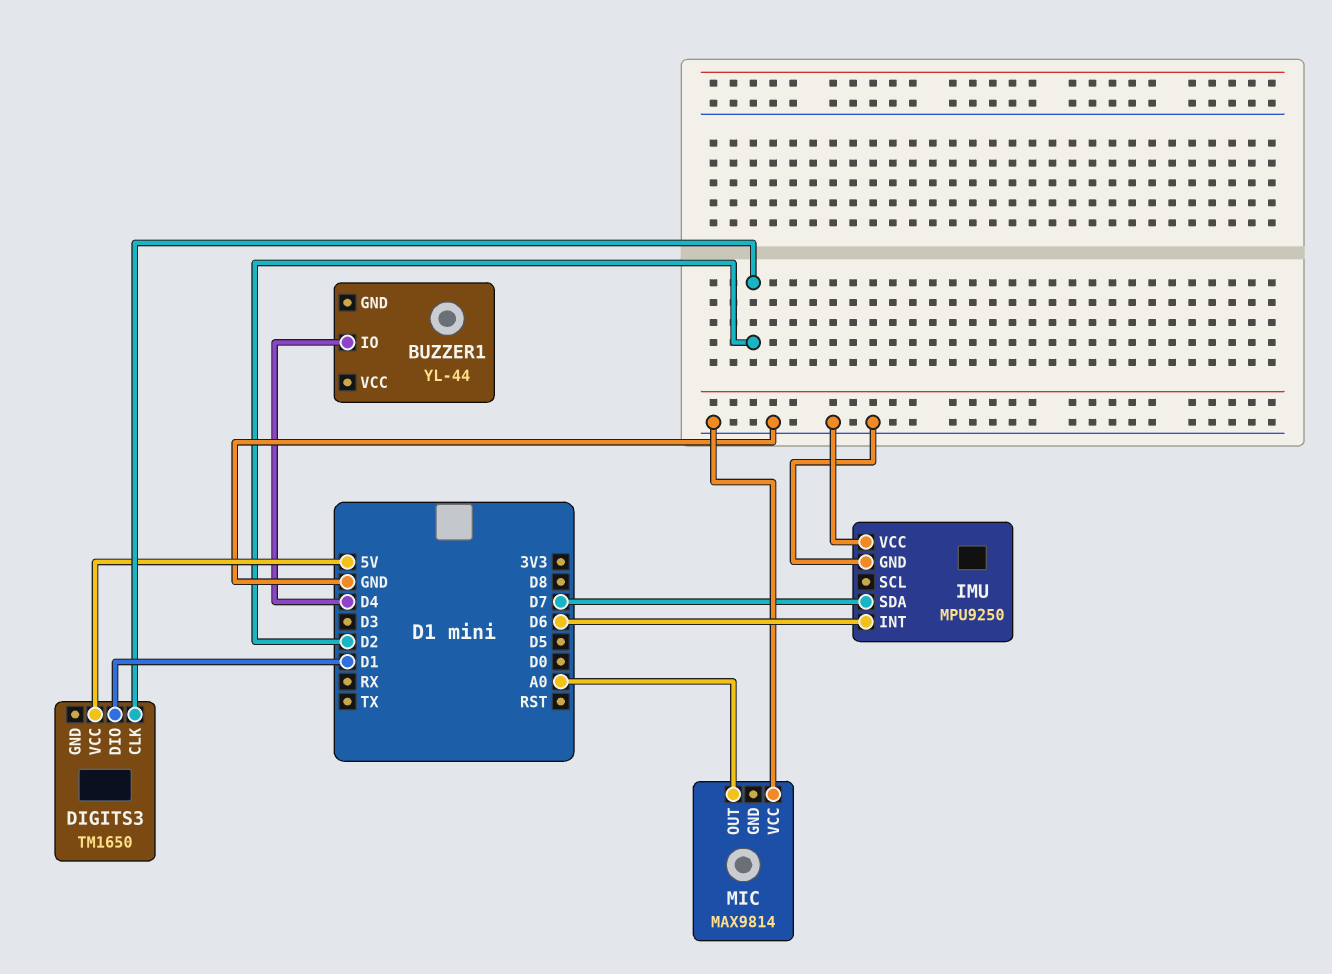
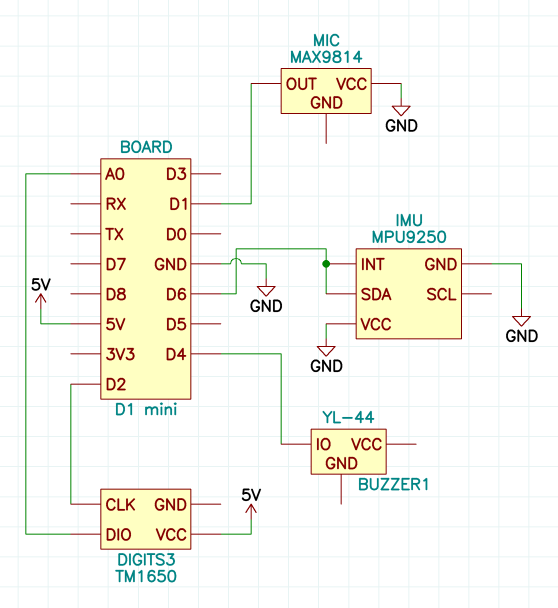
DIGITS3 pin DIO: D1 -> A0
IMU pin SDA: D7 -> D6
MIC pin OUT: A0 -> D1

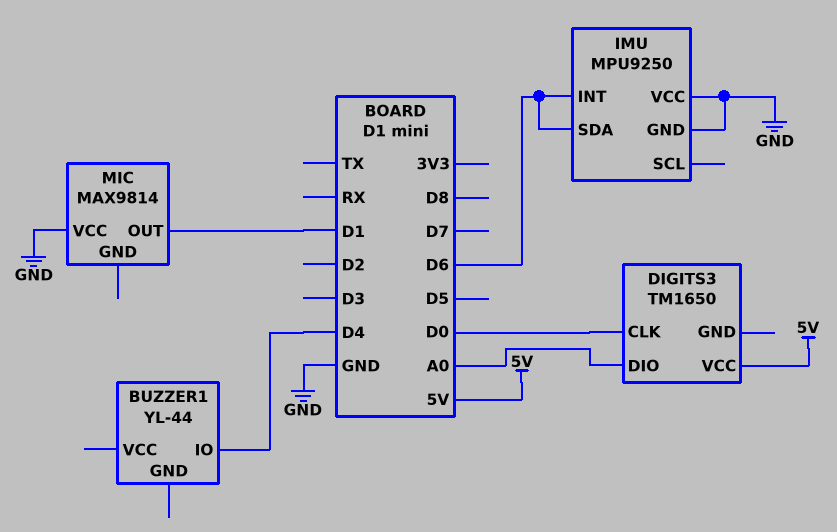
DIGITS3 pin CLK: D2 -> D0

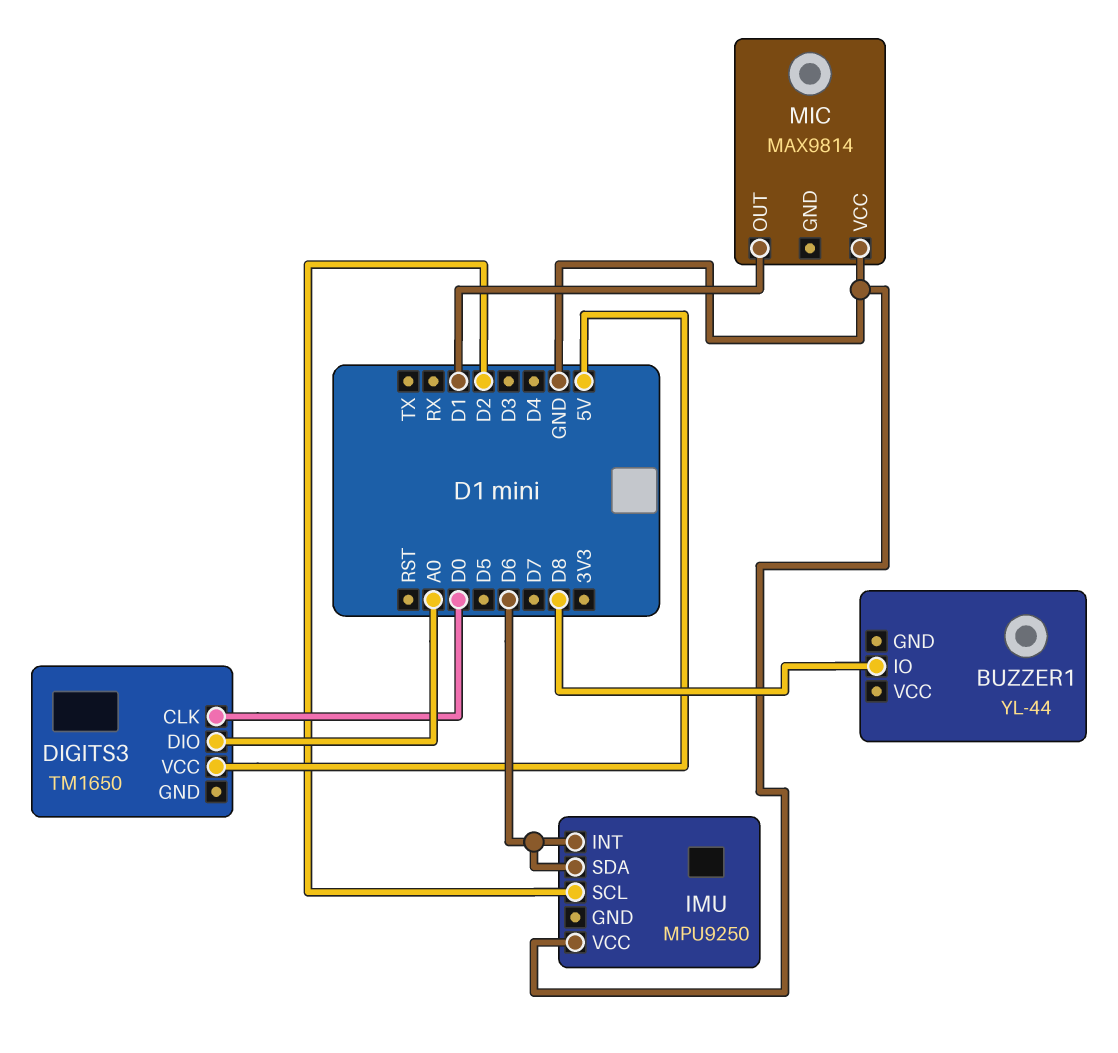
BUZZER1 pin IO: D4 -> D8
IMU pin GND: GND -> none
IMU pin SCL: none -> D2

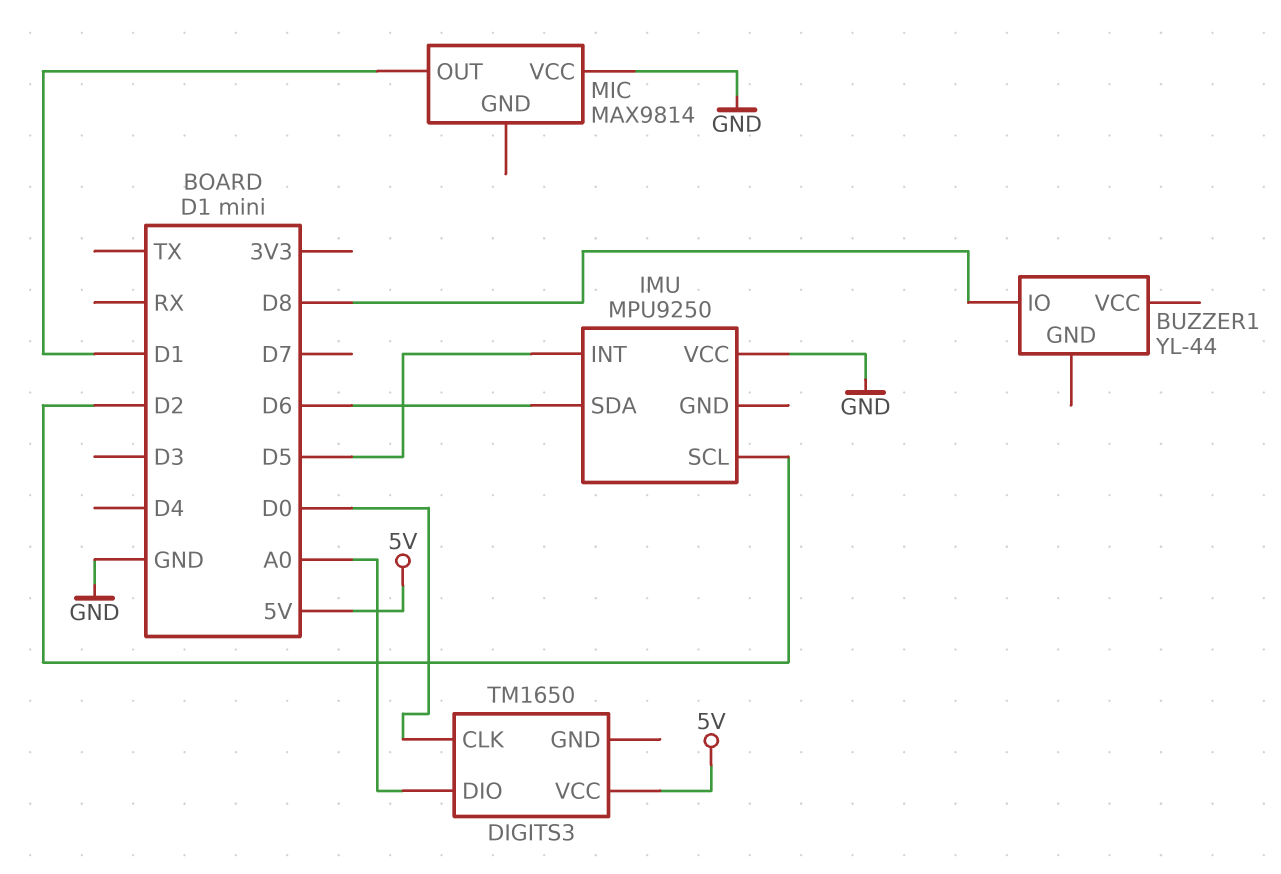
IMU pin INT: D6 -> D5

